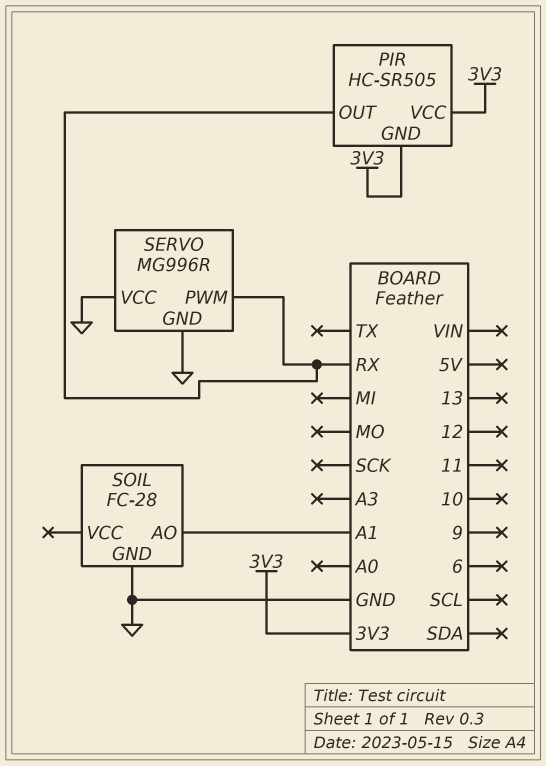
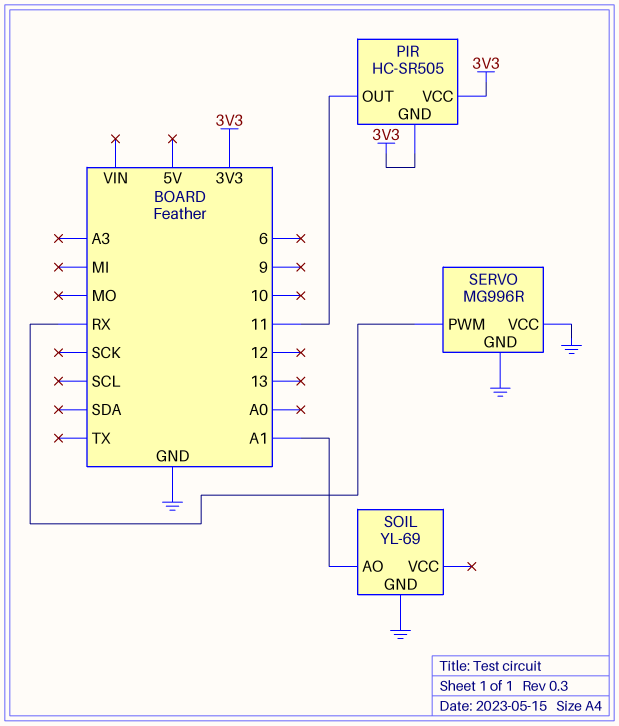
PIR pin OUT: RX -> 11
SOIL: FC-28 -> YL-69

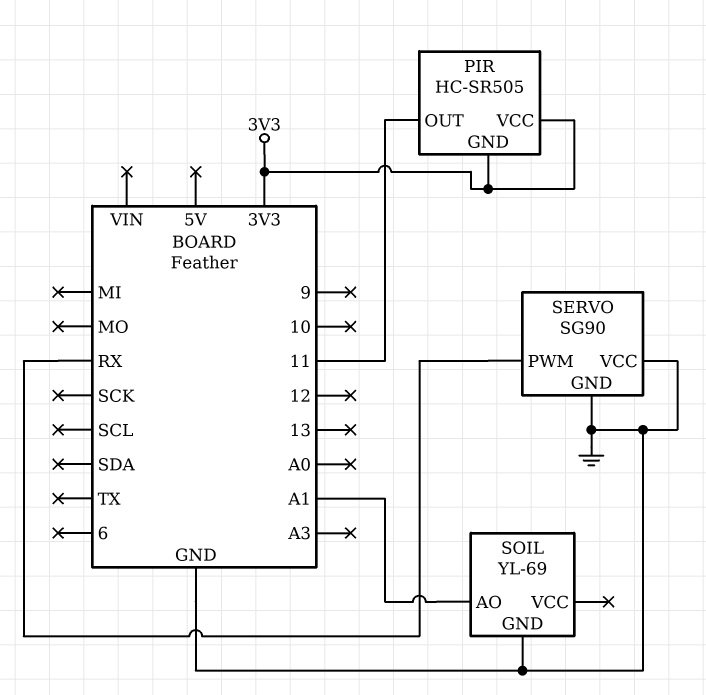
SERVO: MG996R -> SG90

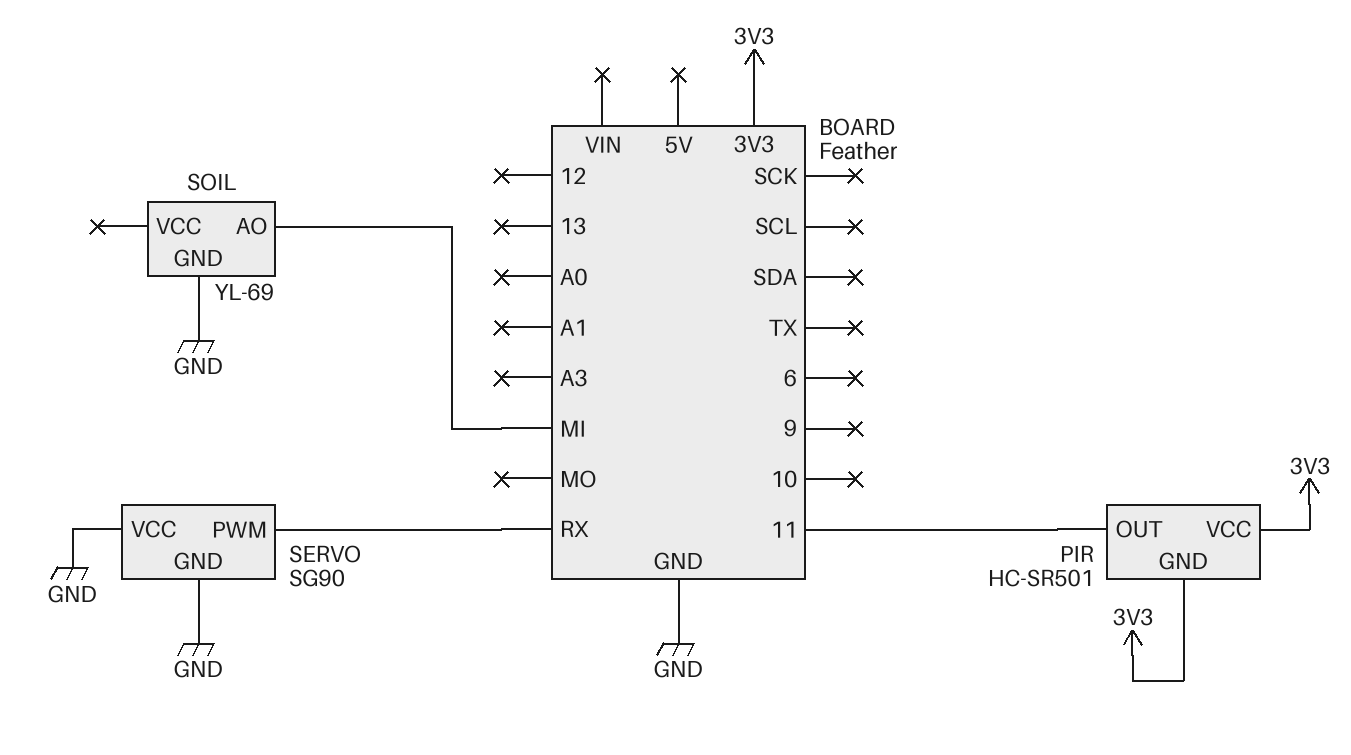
PIR: HC-SR505 -> HC-SR501
SOIL pin AO: A1 -> MI

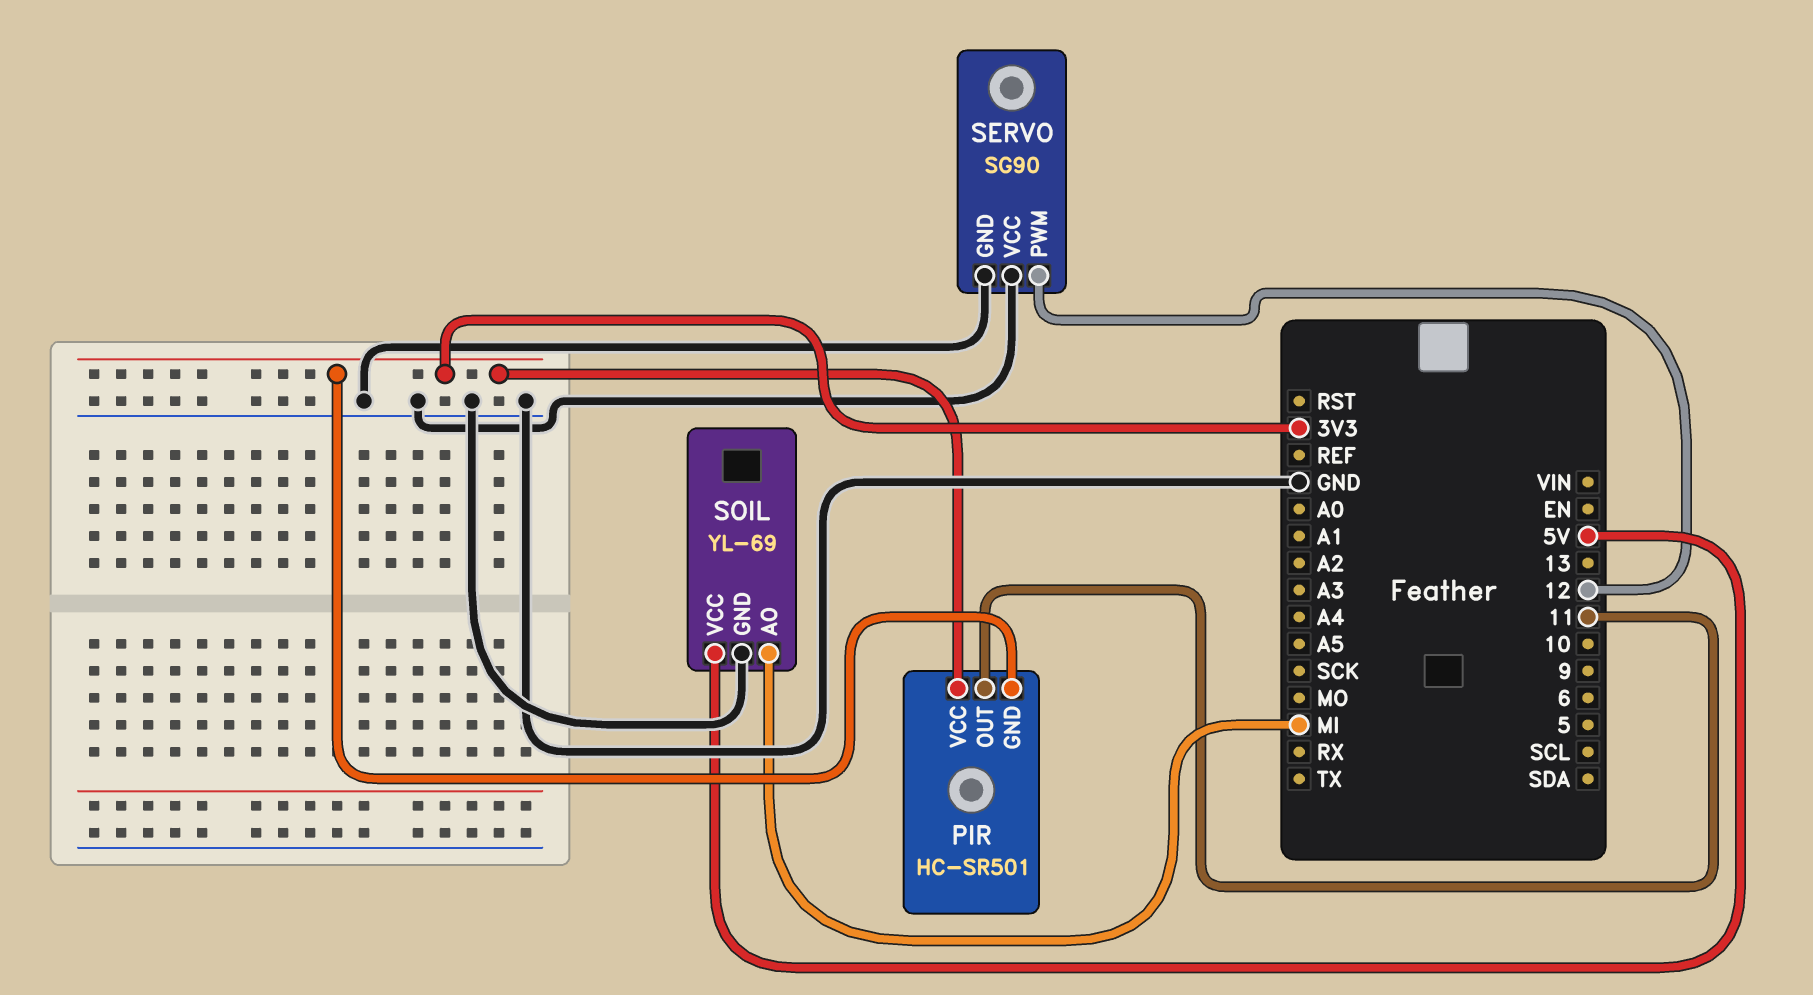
SERVO pin PWM: RX -> 12
SOIL pin VCC: none -> 5V

